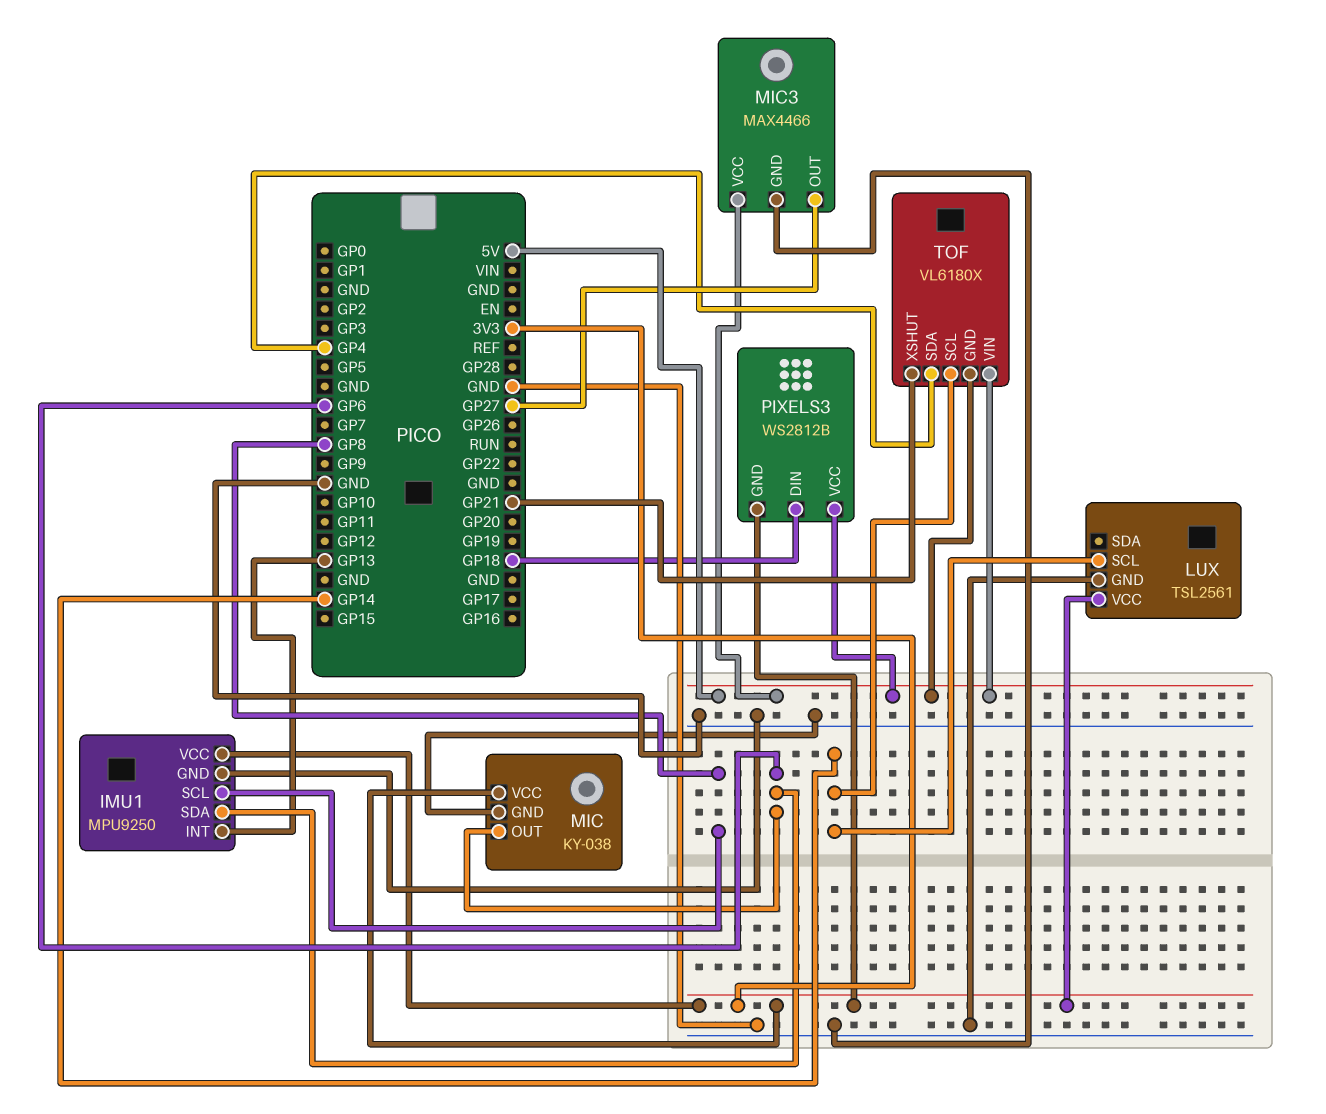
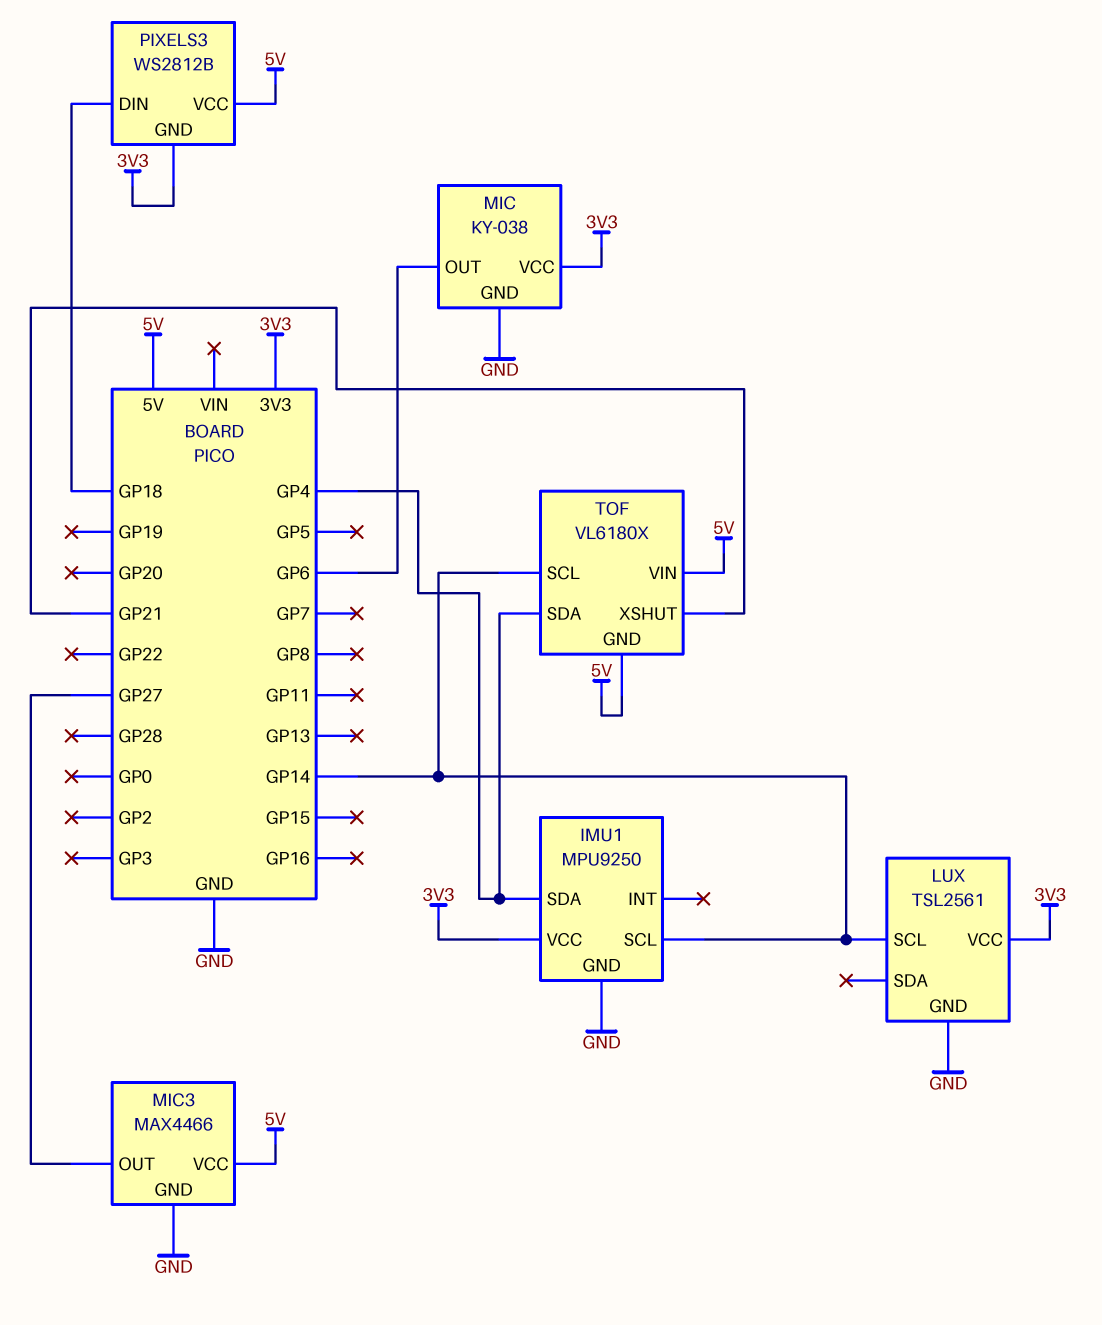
IMU1 pin INT: GP13 -> none
IMU1 pin SCL: GP8 -> GP14
IMU1 pin SDA: GP6 -> GP4

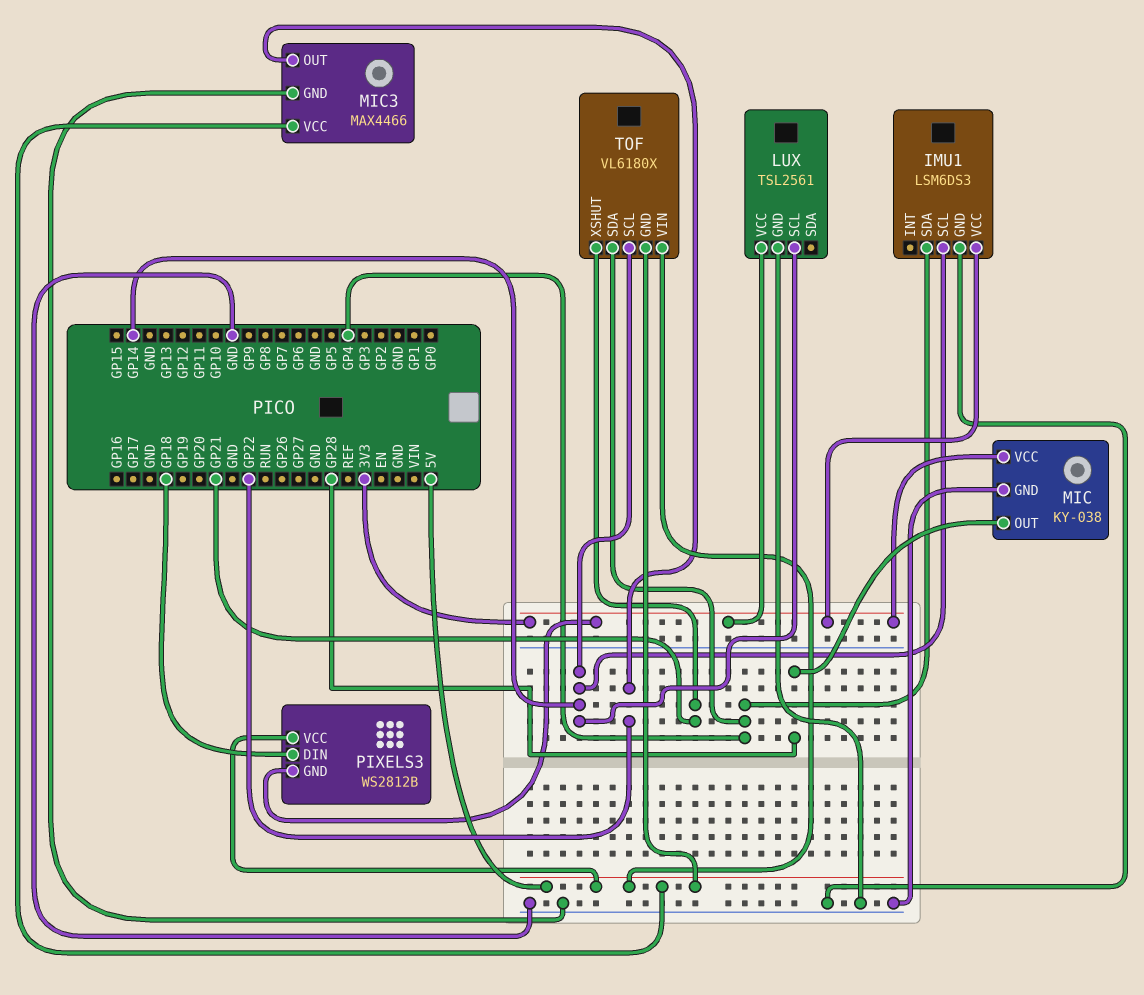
IMU1: MPU9250 -> LSM6DS3
MIC pin OUT: GP6 -> GP28
MIC3 pin OUT: GP27 -> GP22

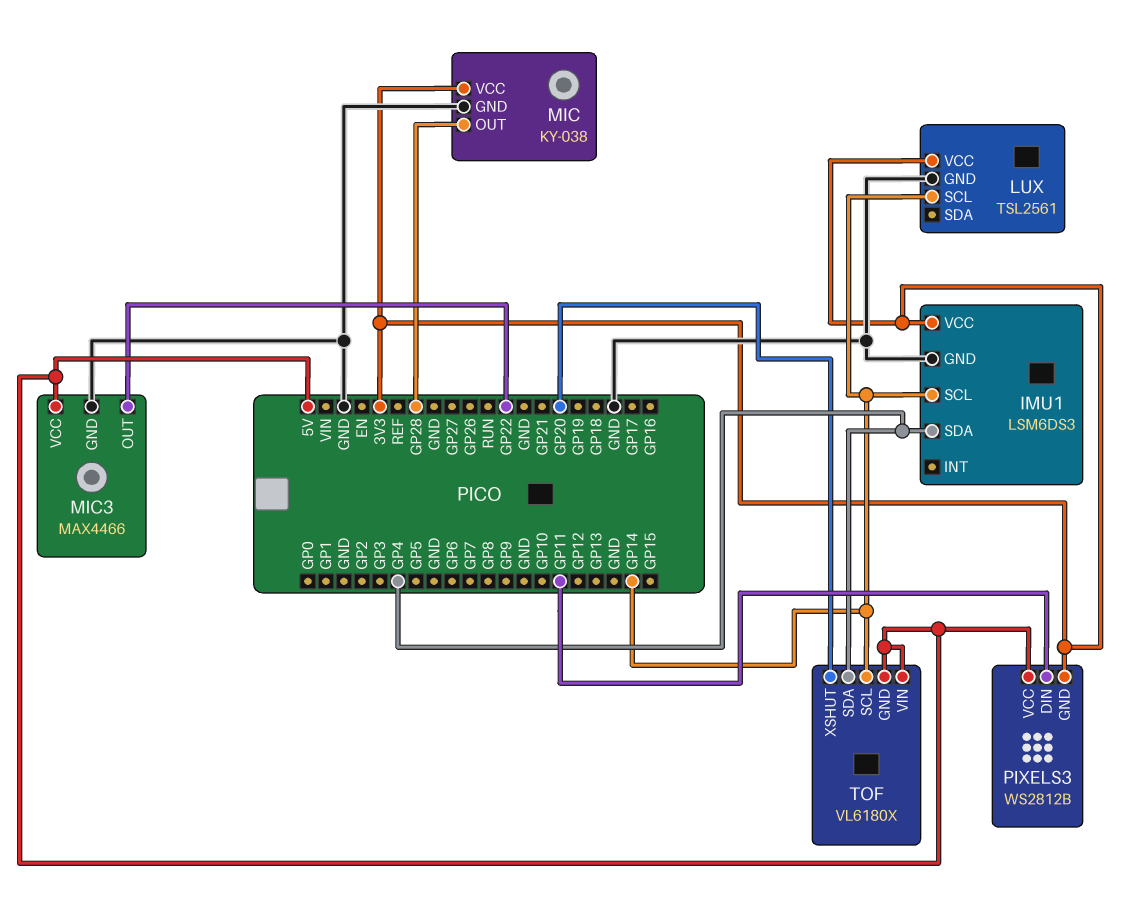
PIXELS3 pin DIN: GP18 -> GP11
TOF pin XSHUT: GP21 -> GP20

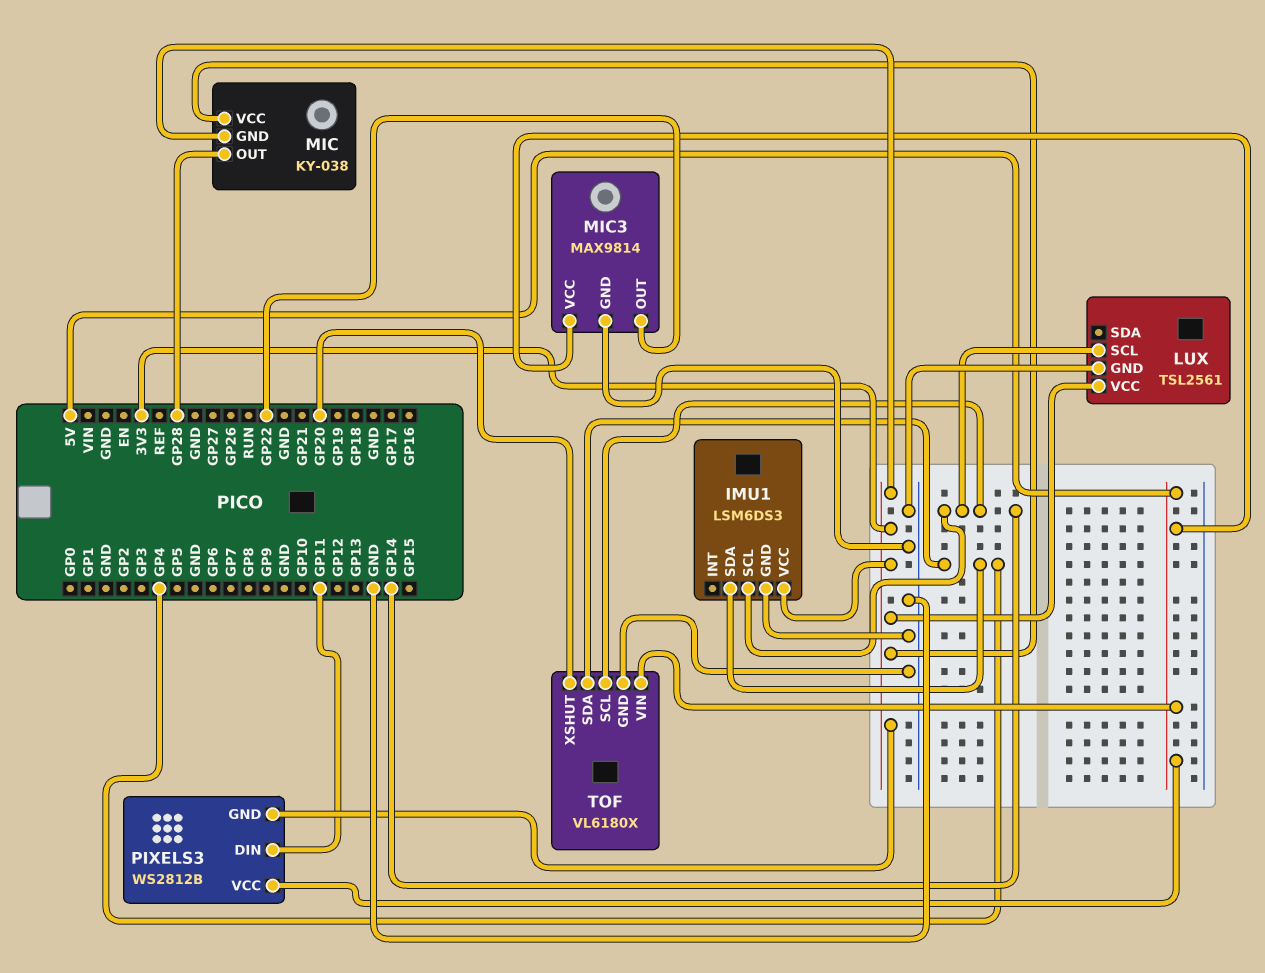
MIC pin GND: GND -> 3V3
MIC3: MAX4466 -> MAX9814
TOF pin GND: 5V -> GND

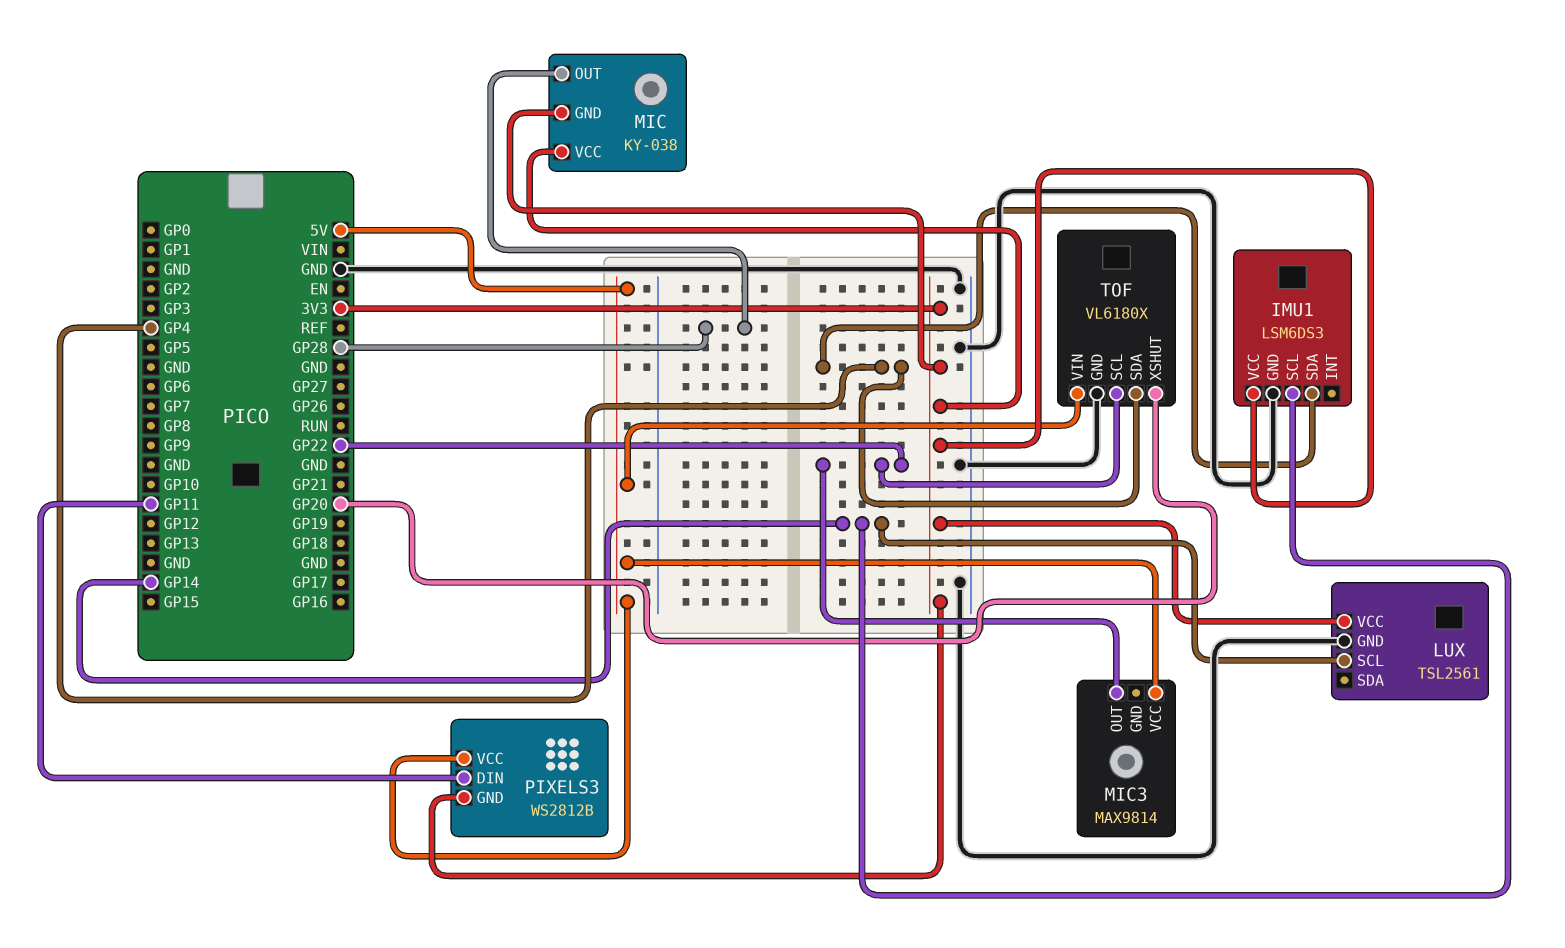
MIC3 pin GND: GND -> none
TOF pin SCL: GP14 -> GP22

